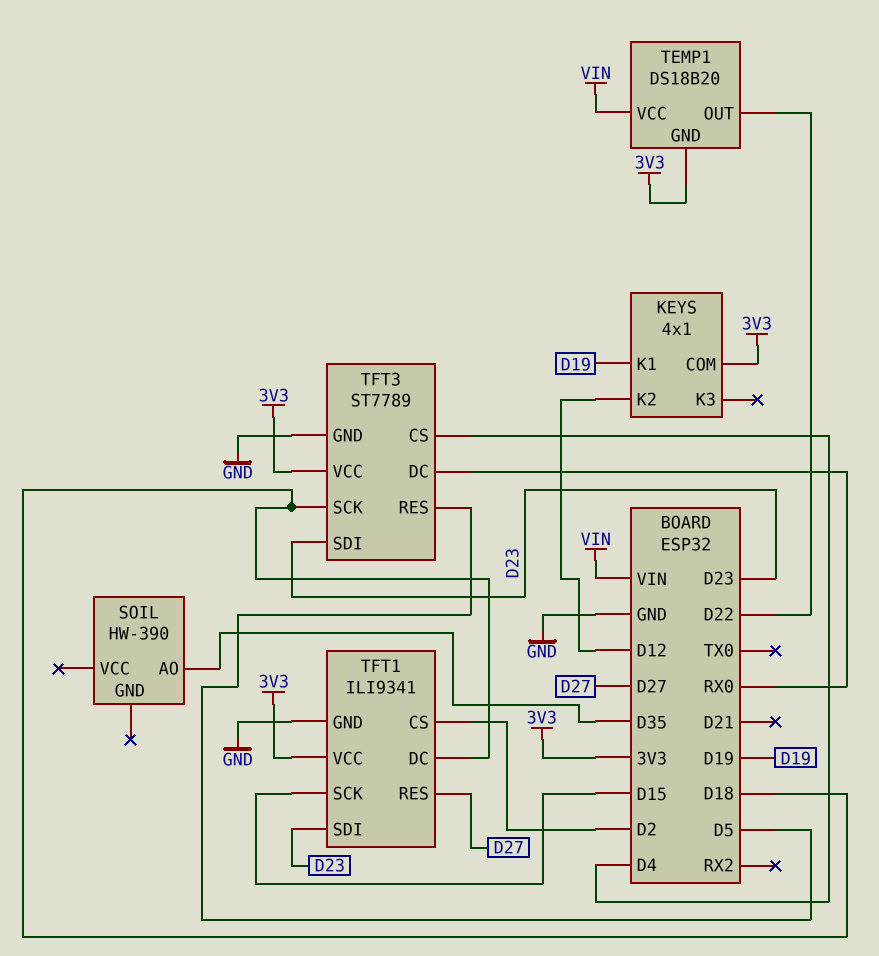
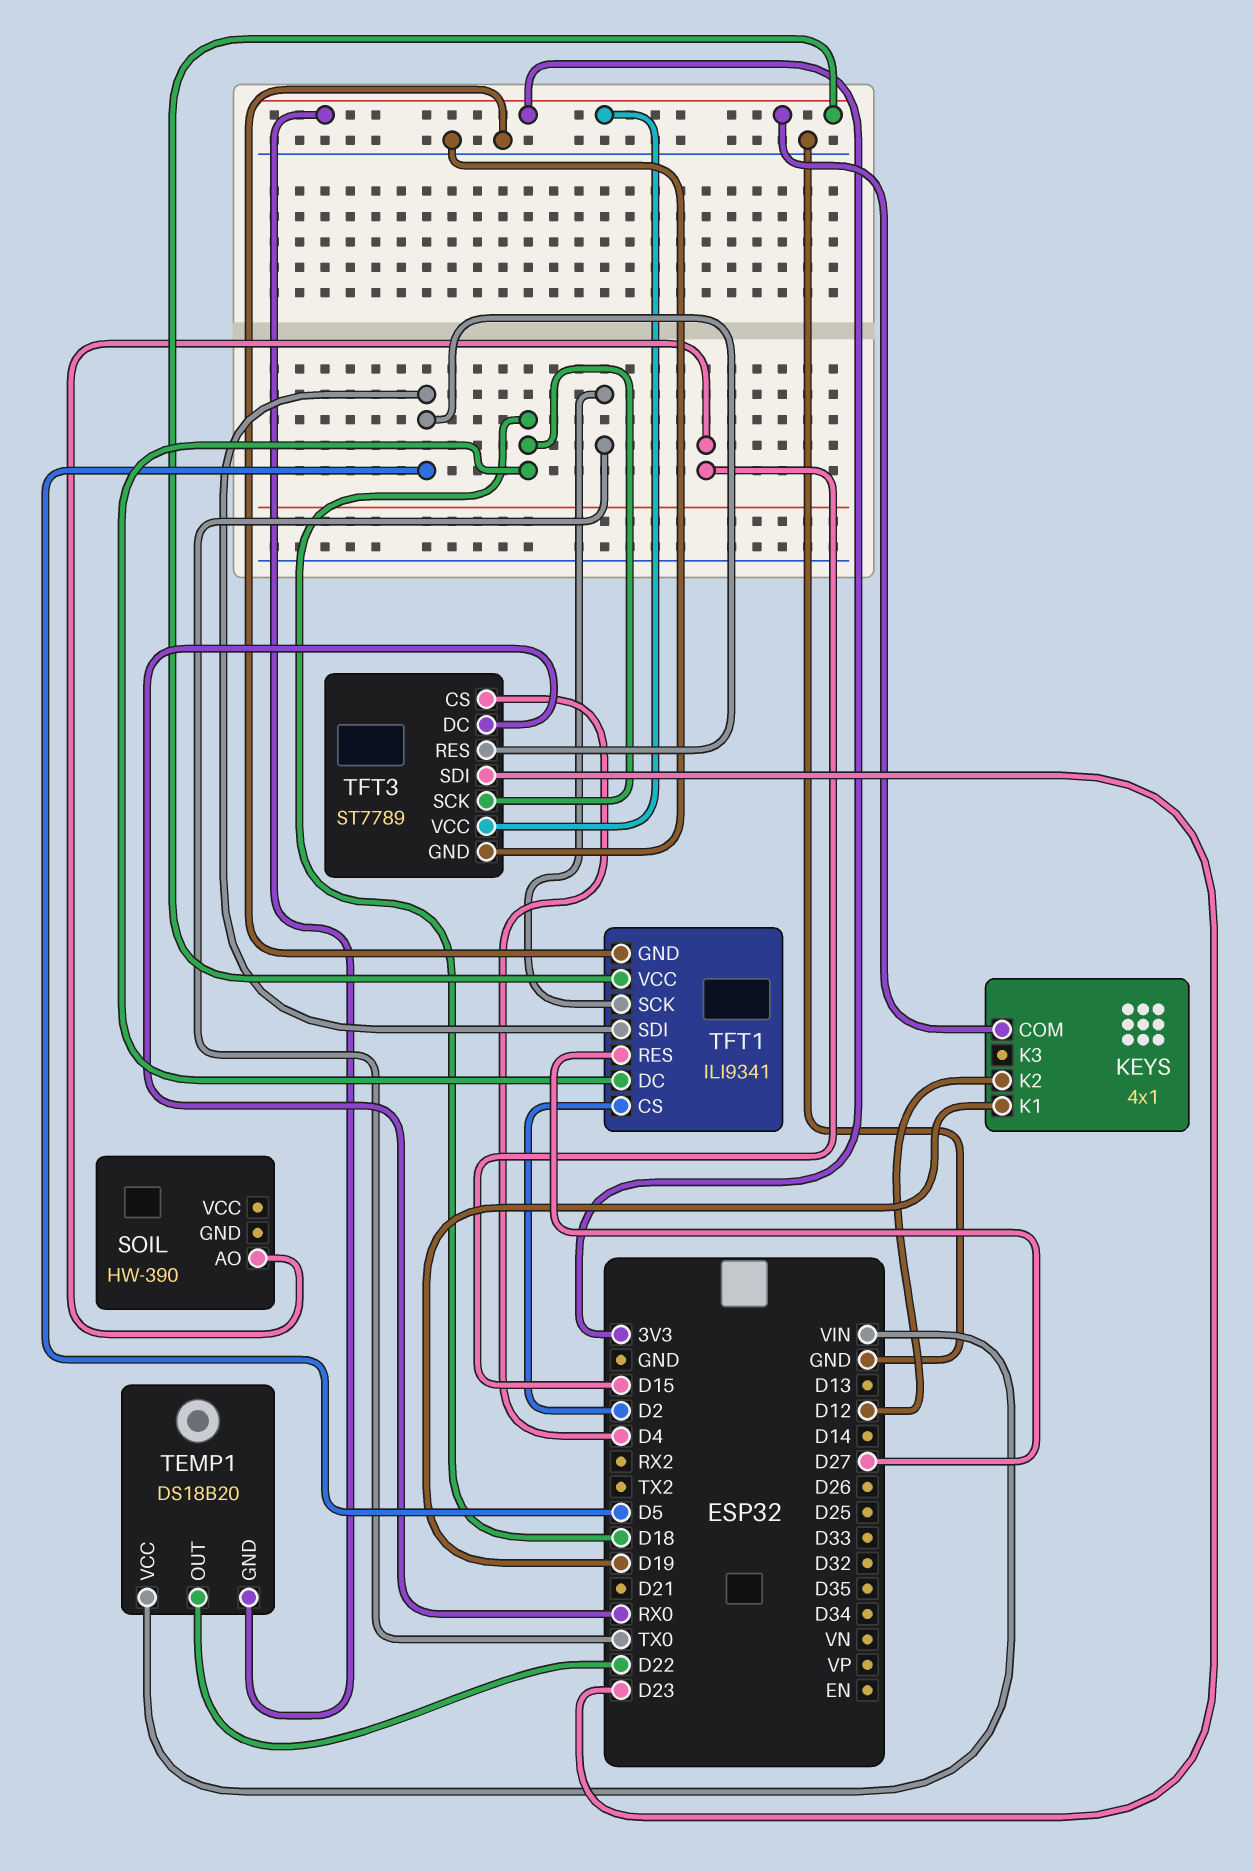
SOIL pin AO: D35 -> D15
TFT1 pin SCK: D15 -> TX0
TFT1 pin SDI: D23 -> D5

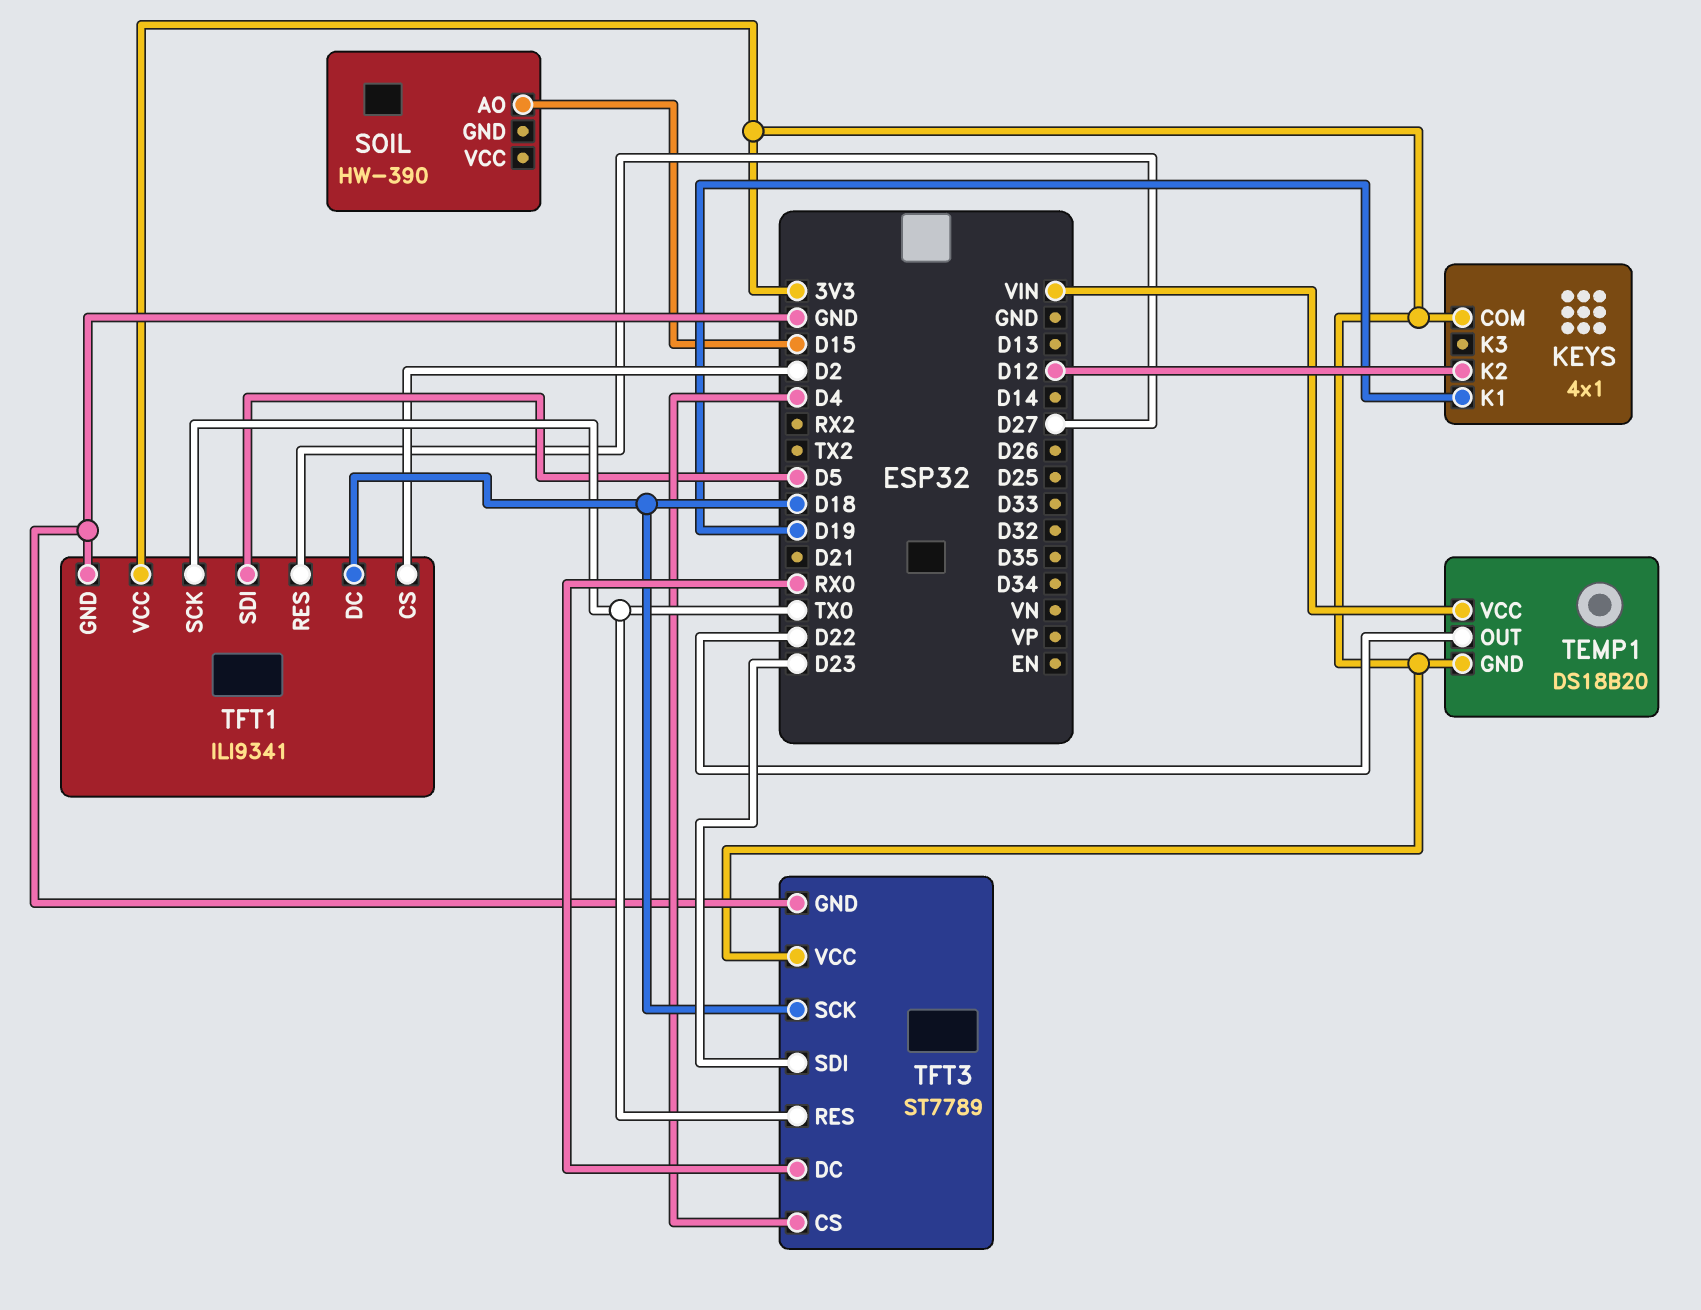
TFT3 pin RES: D5 -> TX0

